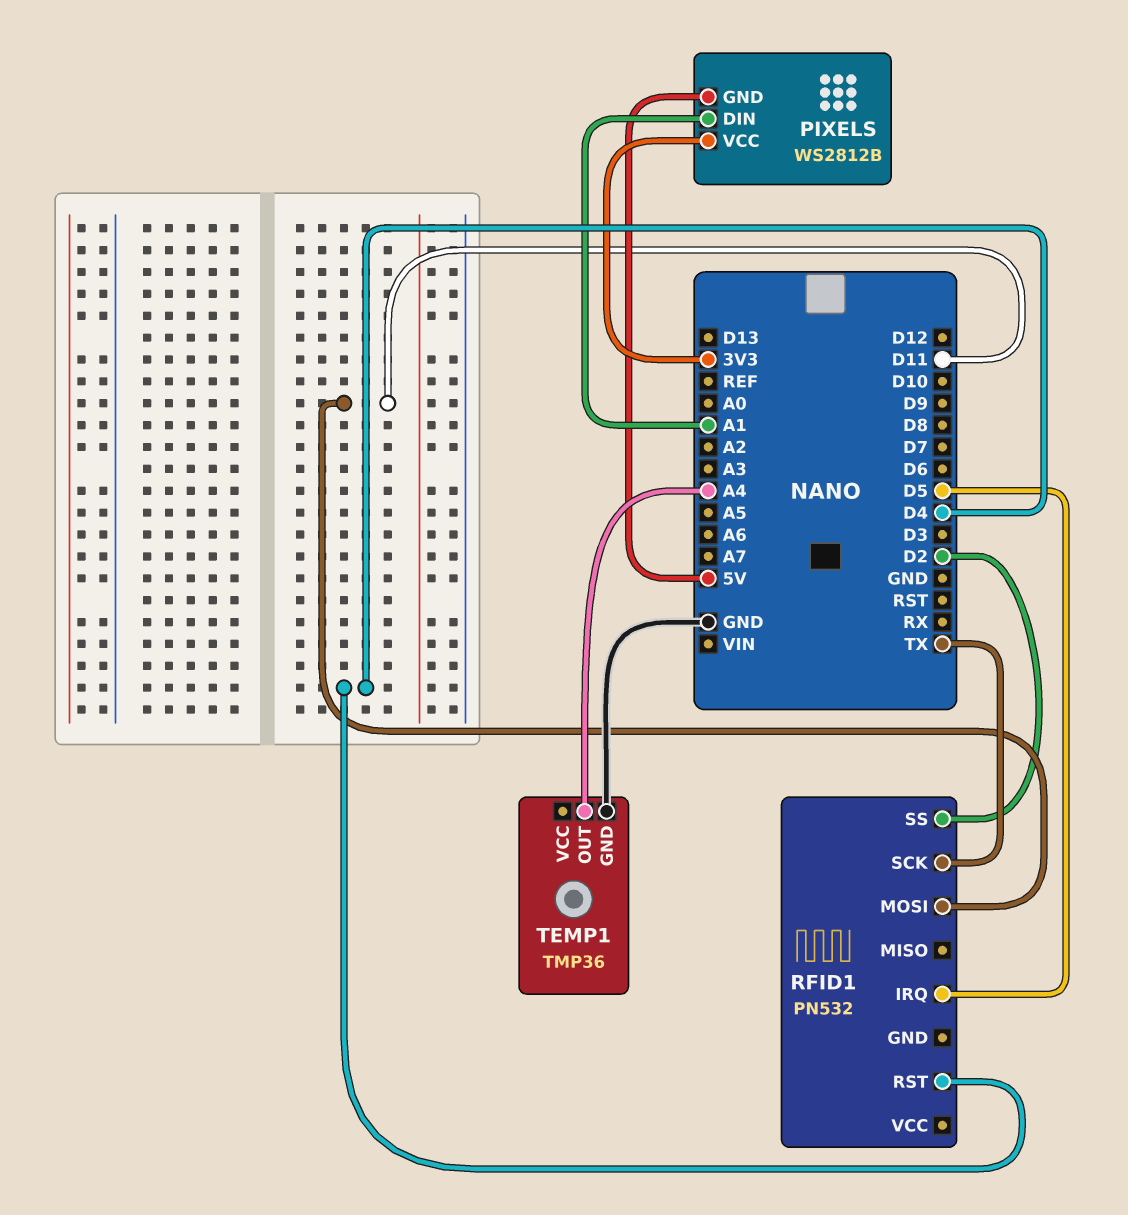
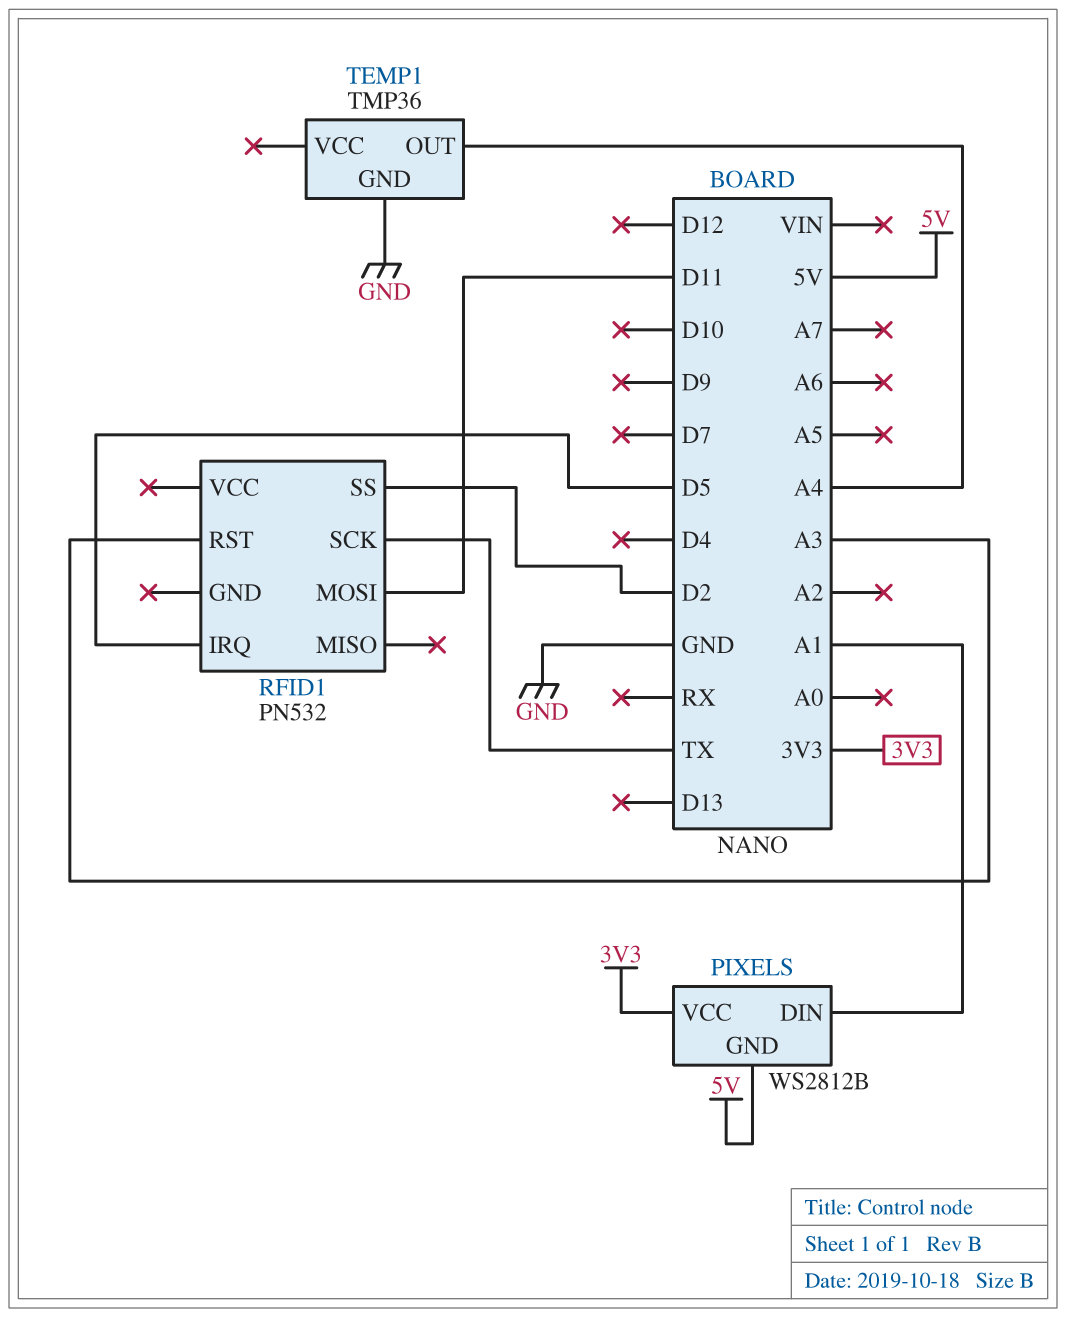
RFID1 pin RST: D4 -> A3

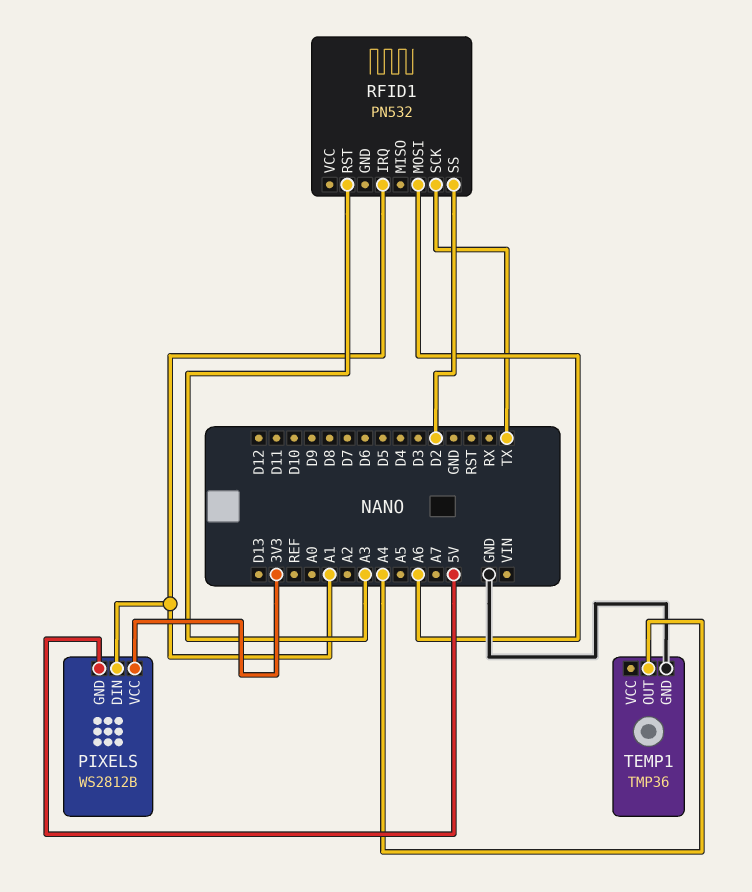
RFID1 pin IRQ: D5 -> A1
RFID1 pin MOSI: D11 -> A6

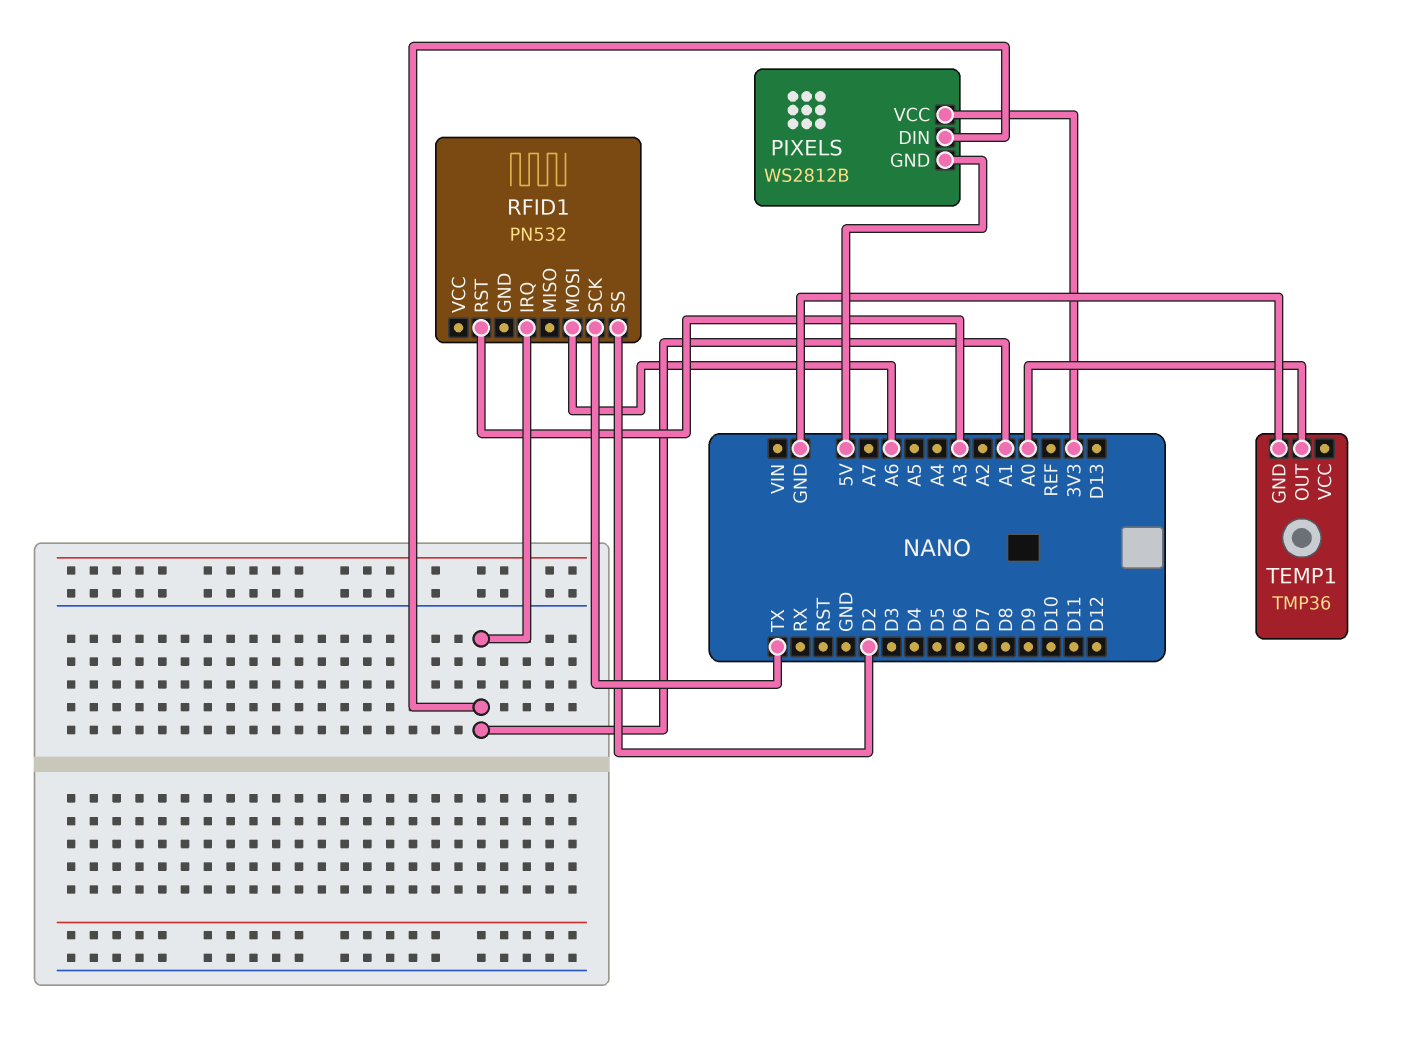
TEMP1 pin OUT: A4 -> A0

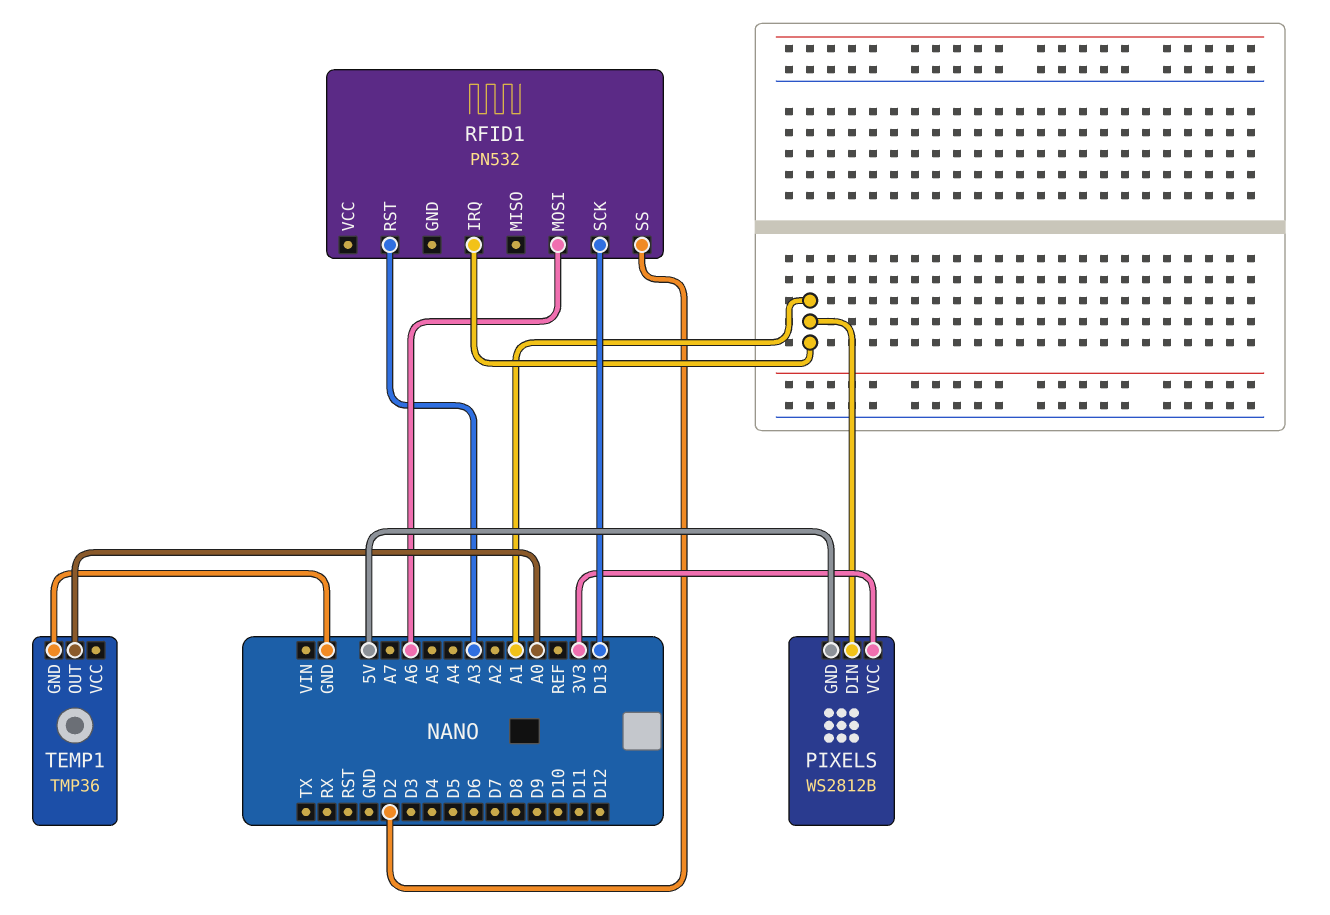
RFID1 pin SCK: TX -> D13

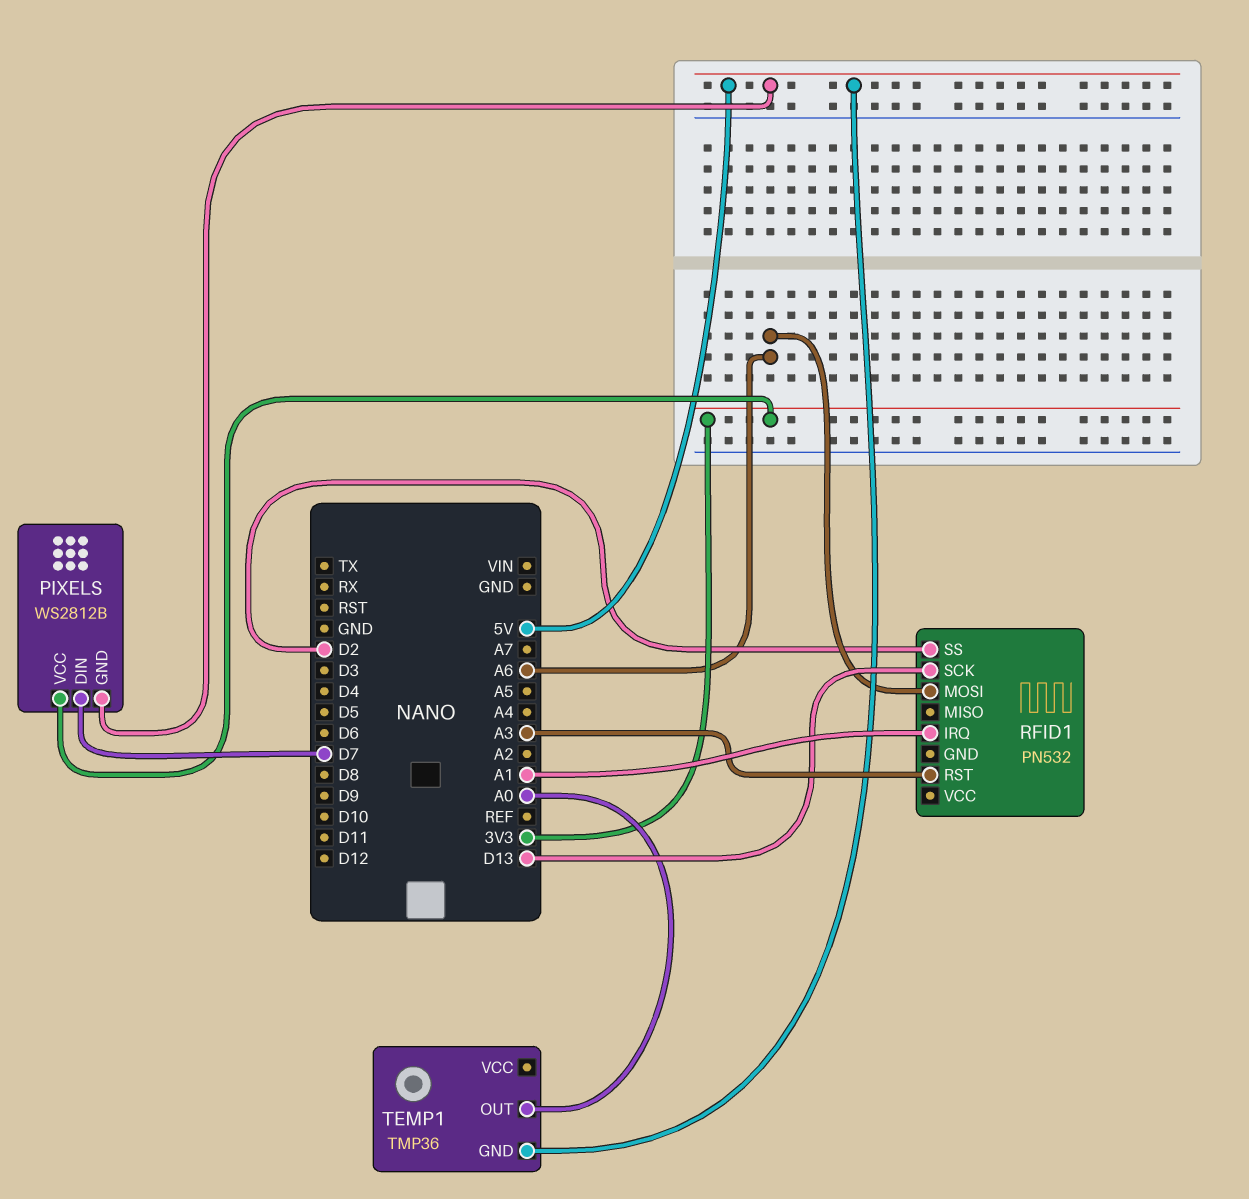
PIXELS pin DIN: A1 -> D7
TEMP1 pin GND: GND -> 5V

